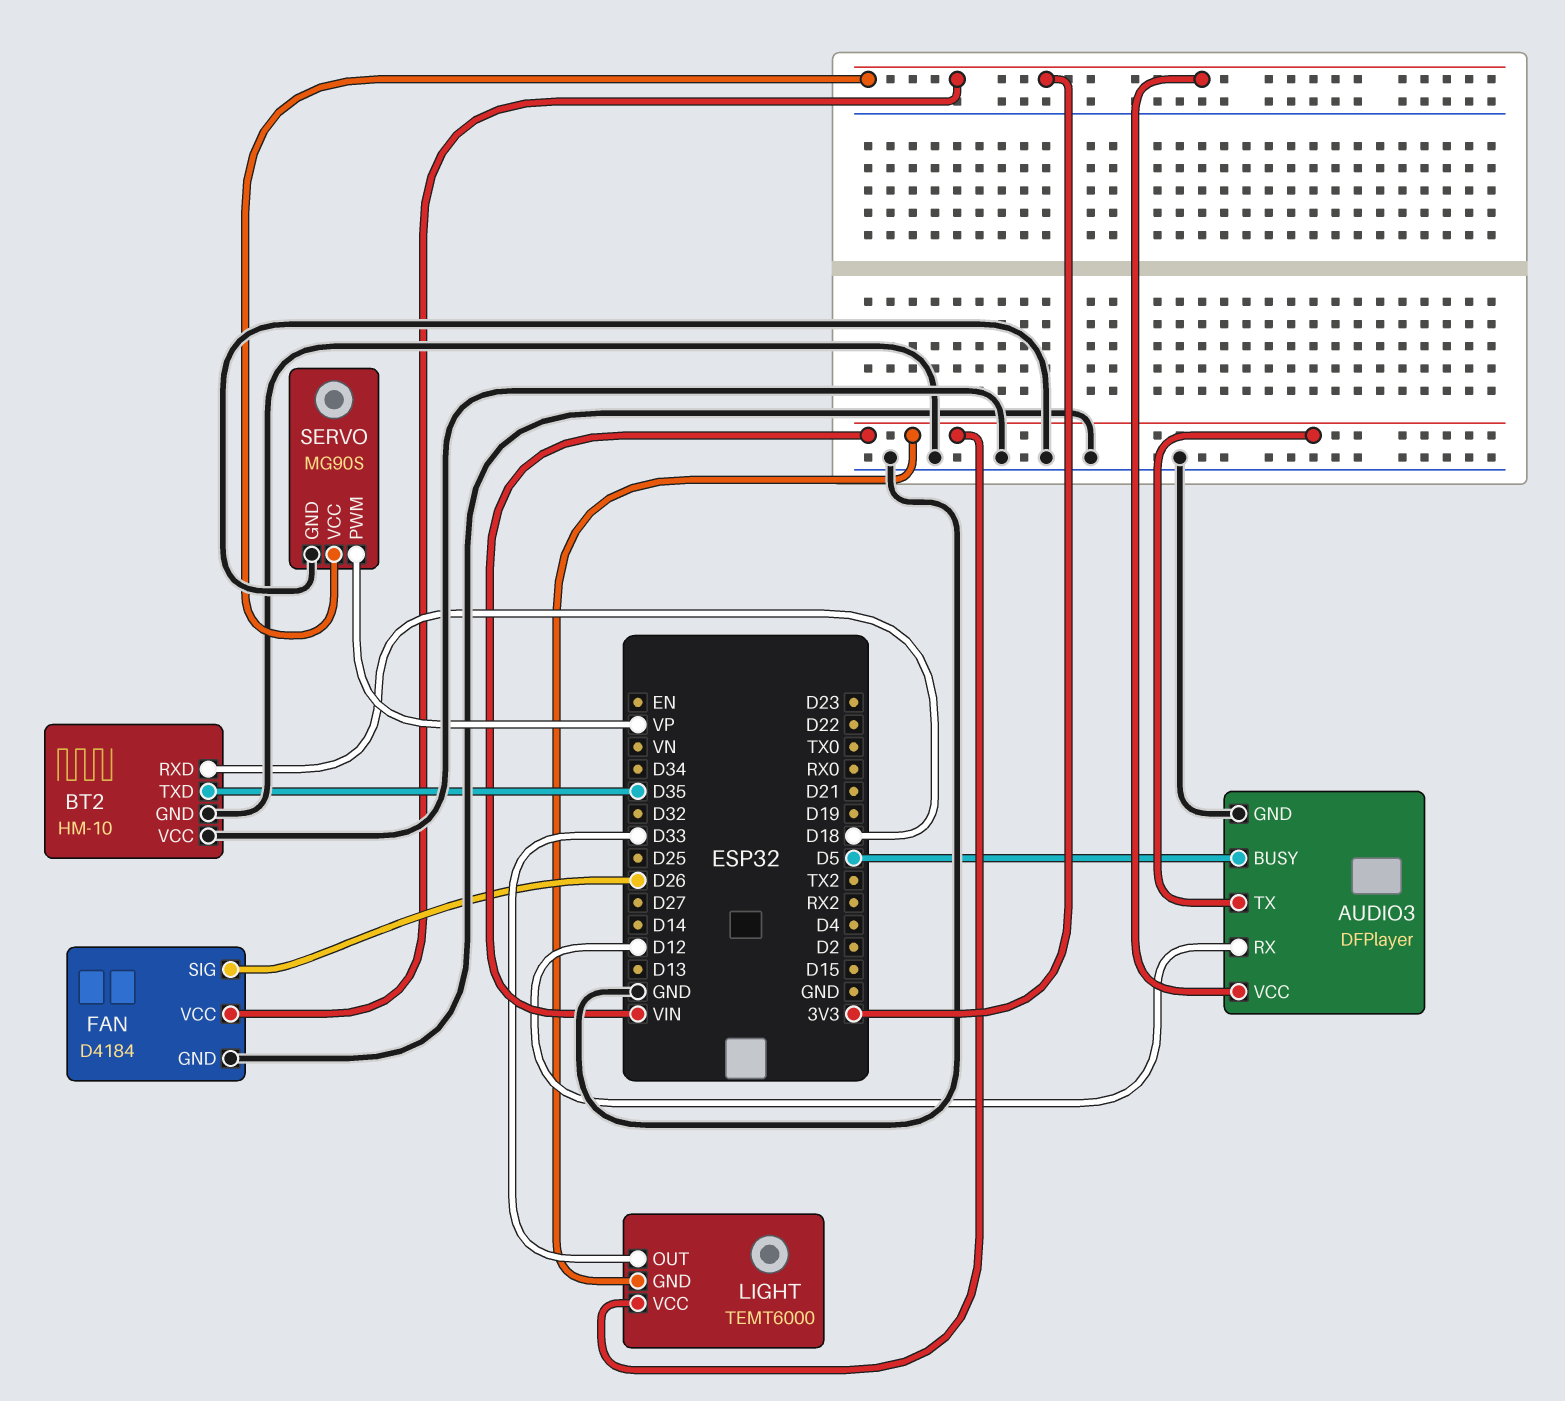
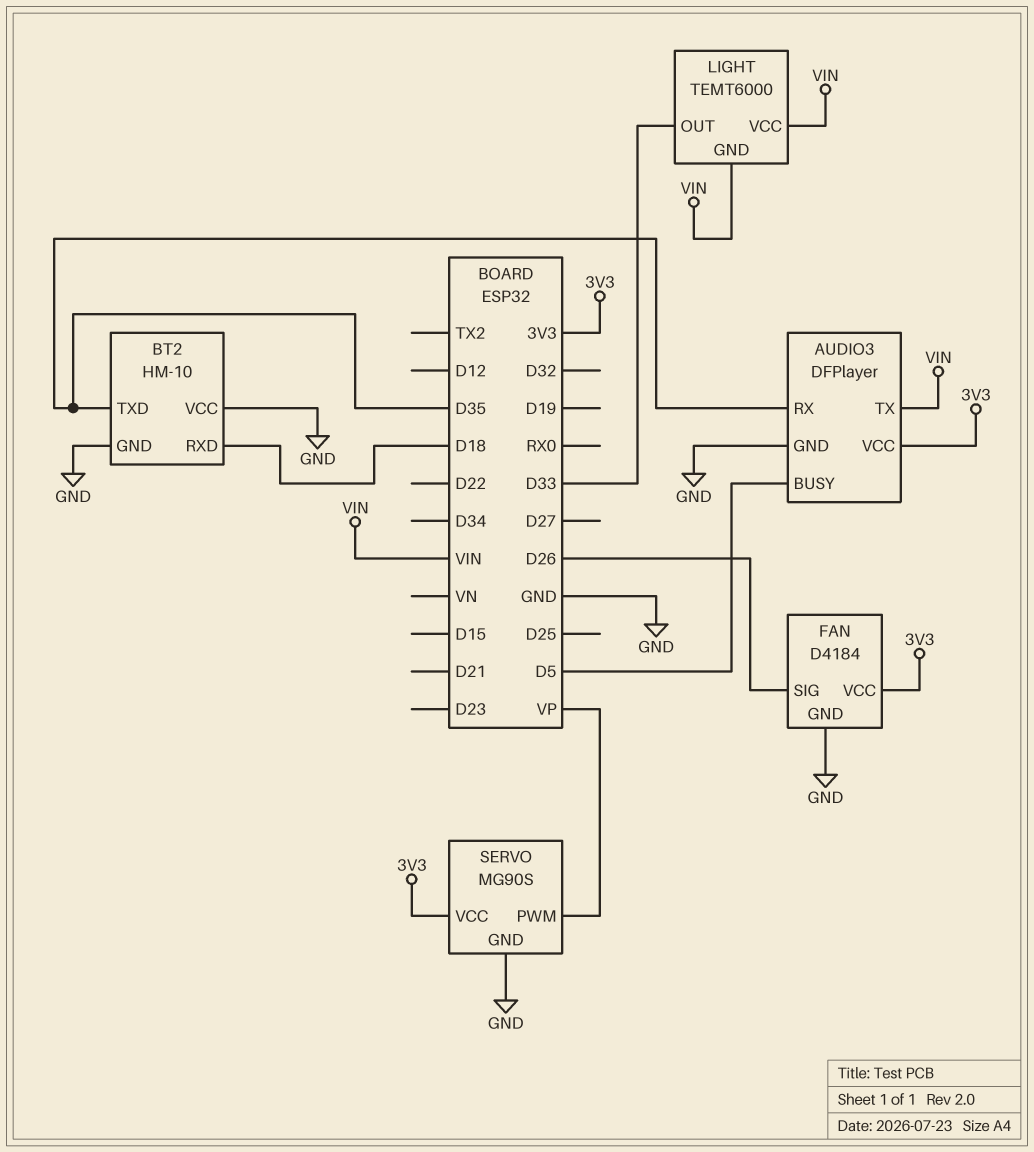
AUDIO3 pin RX: D12 -> D35

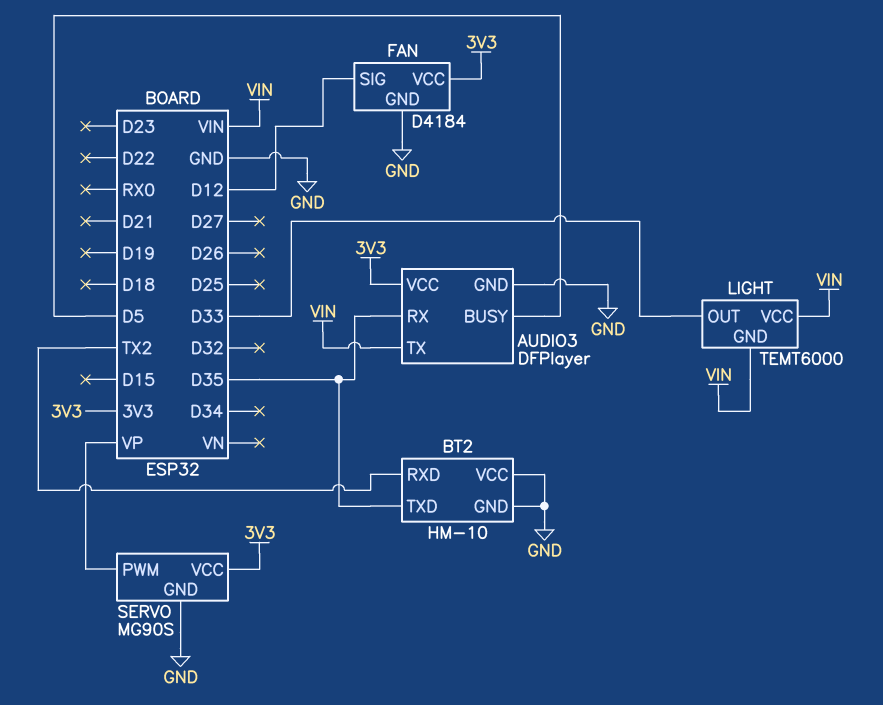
BT2 pin RXD: D18 -> TX2
FAN pin SIG: D26 -> D12

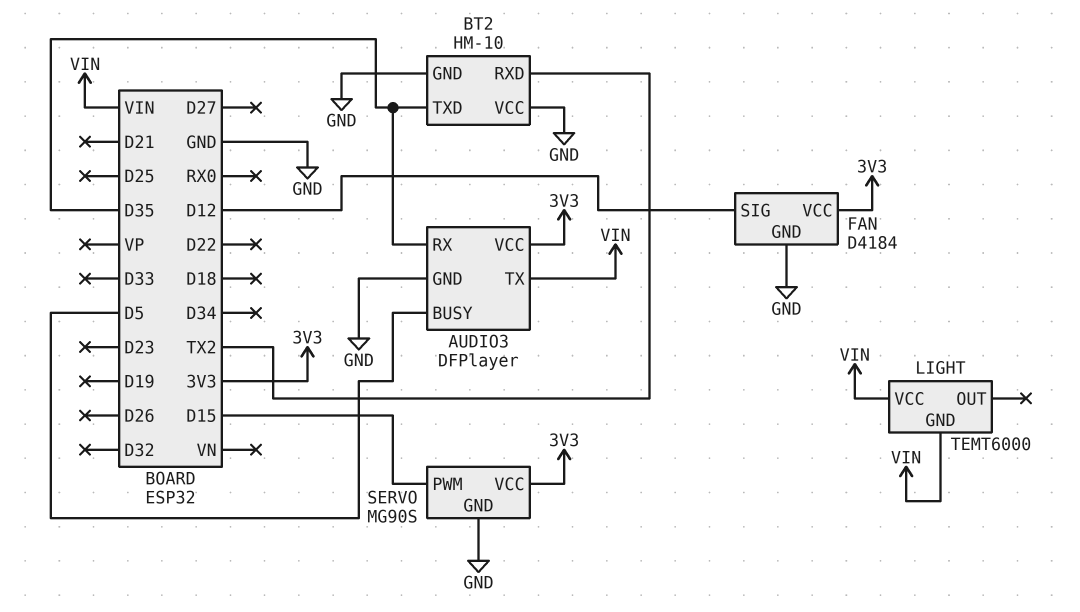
LIGHT pin OUT: D33 -> none
SERVO pin PWM: VP -> D15

